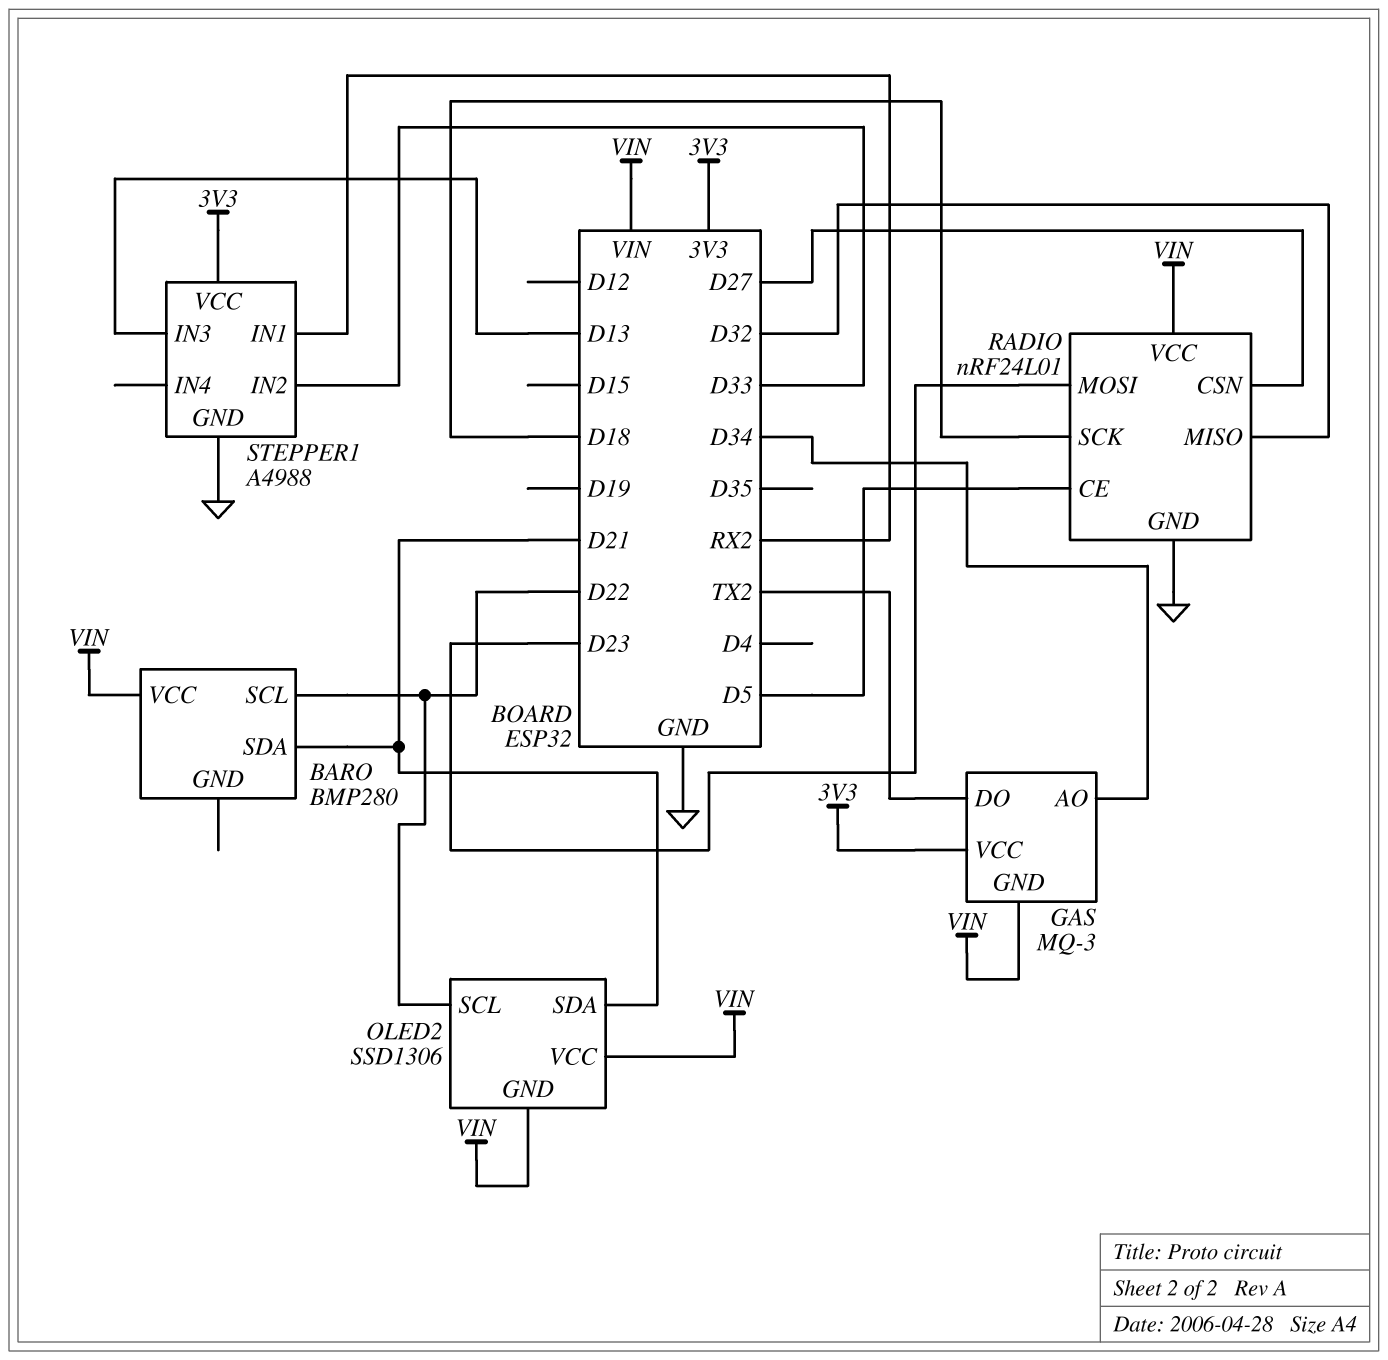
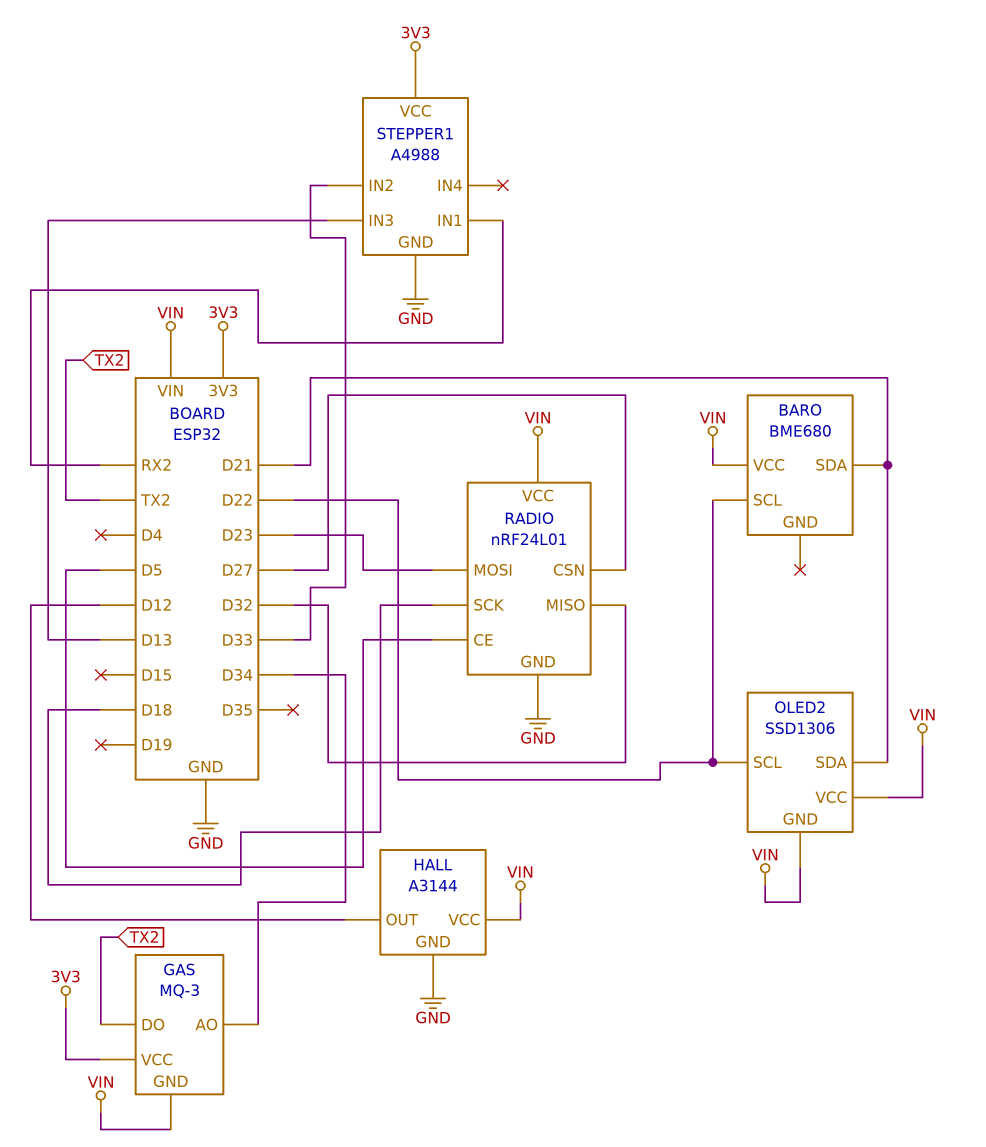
BARO: BMP280 -> BME680
HALL: none -> A3144
HALL pin GND: none -> GND
HALL pin OUT: none -> D12
HALL pin VCC: none -> VIN

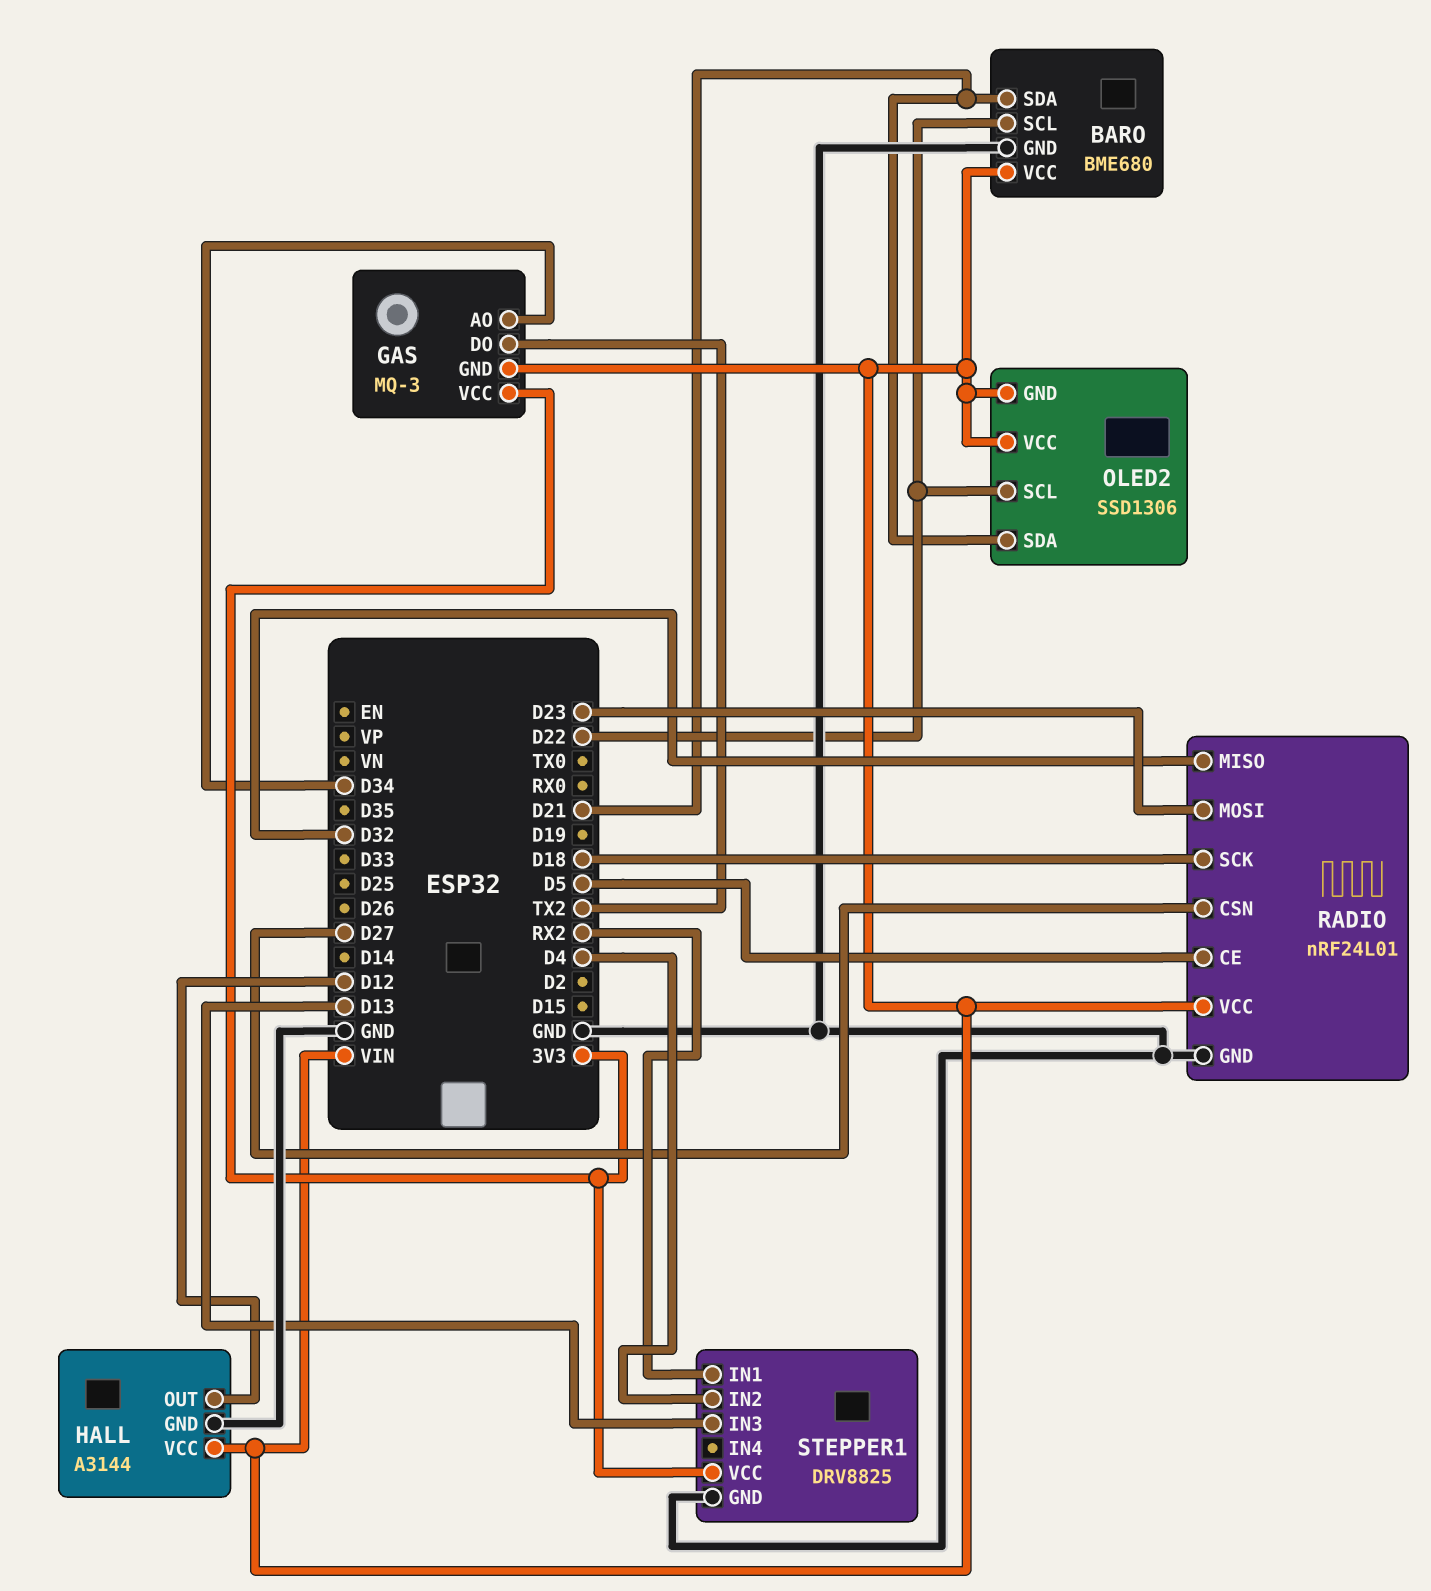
BARO pin GND: none -> GND
STEPPER1: A4988 -> DRV8825
STEPPER1 pin IN2: D33 -> D4

